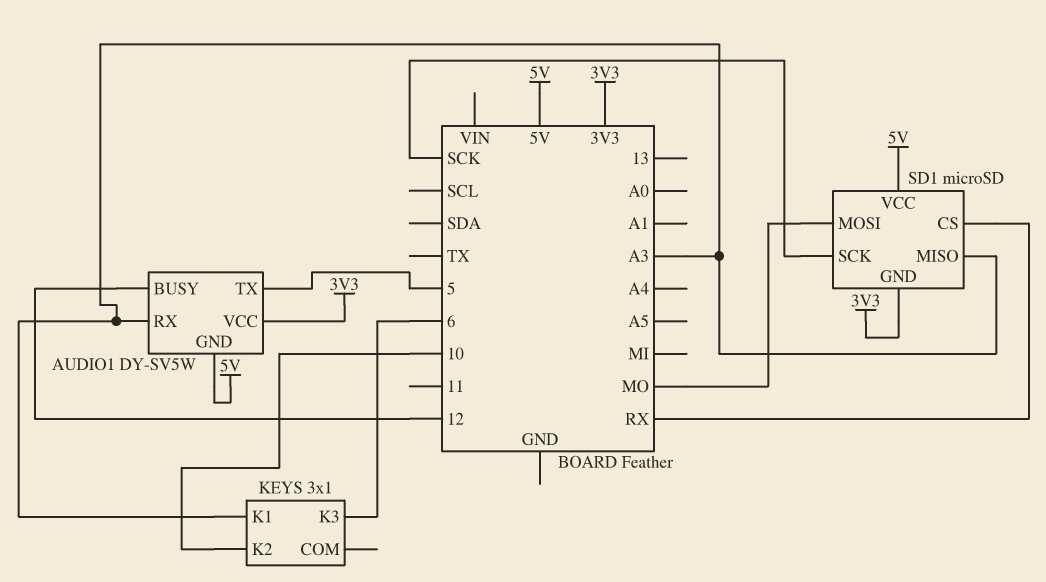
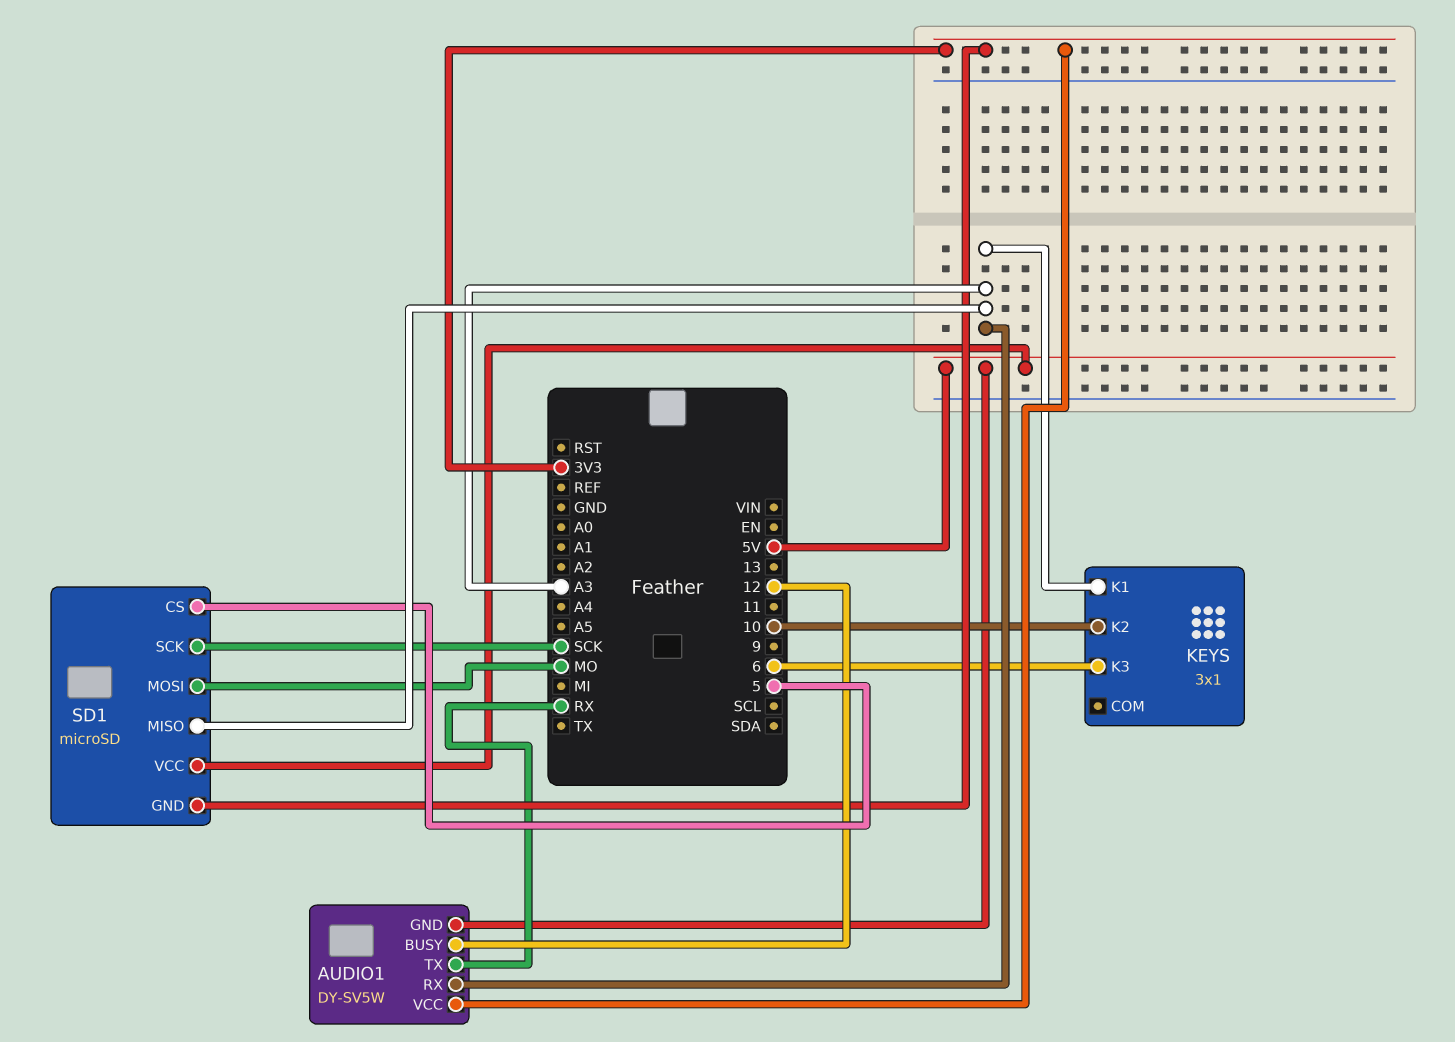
AUDIO1 pin TX: 5 -> RX
SD1 pin CS: RX -> 5

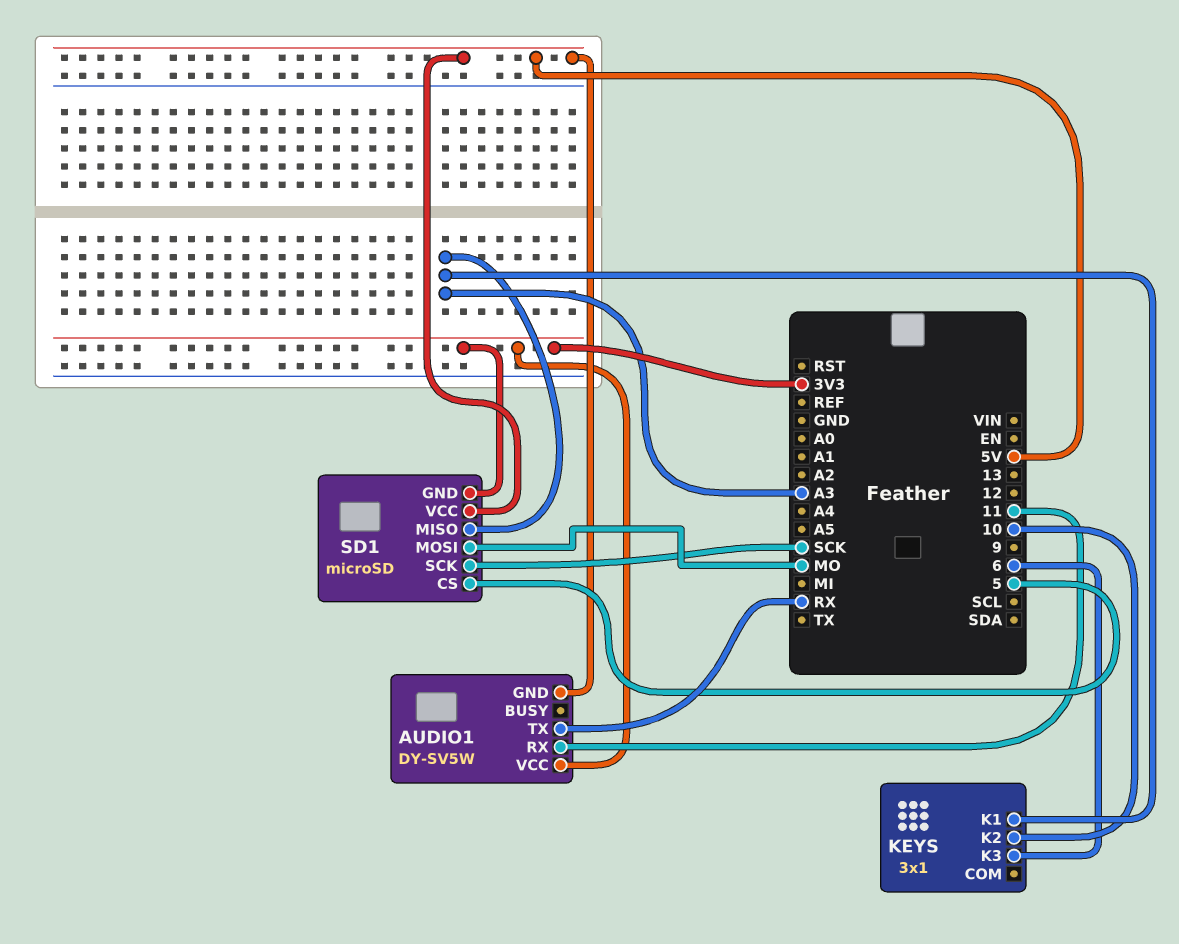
AUDIO1 pin BUSY: 12 -> none
AUDIO1 pin RX: A3 -> 11

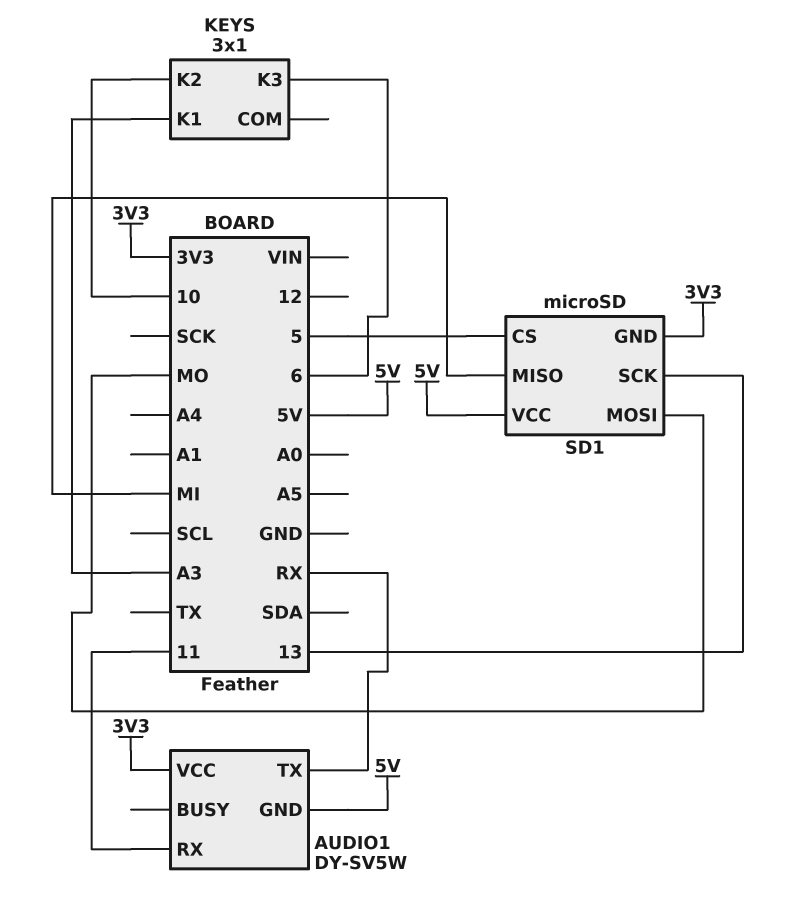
SD1 pin MISO: A3 -> MI
SD1 pin SCK: SCK -> 13

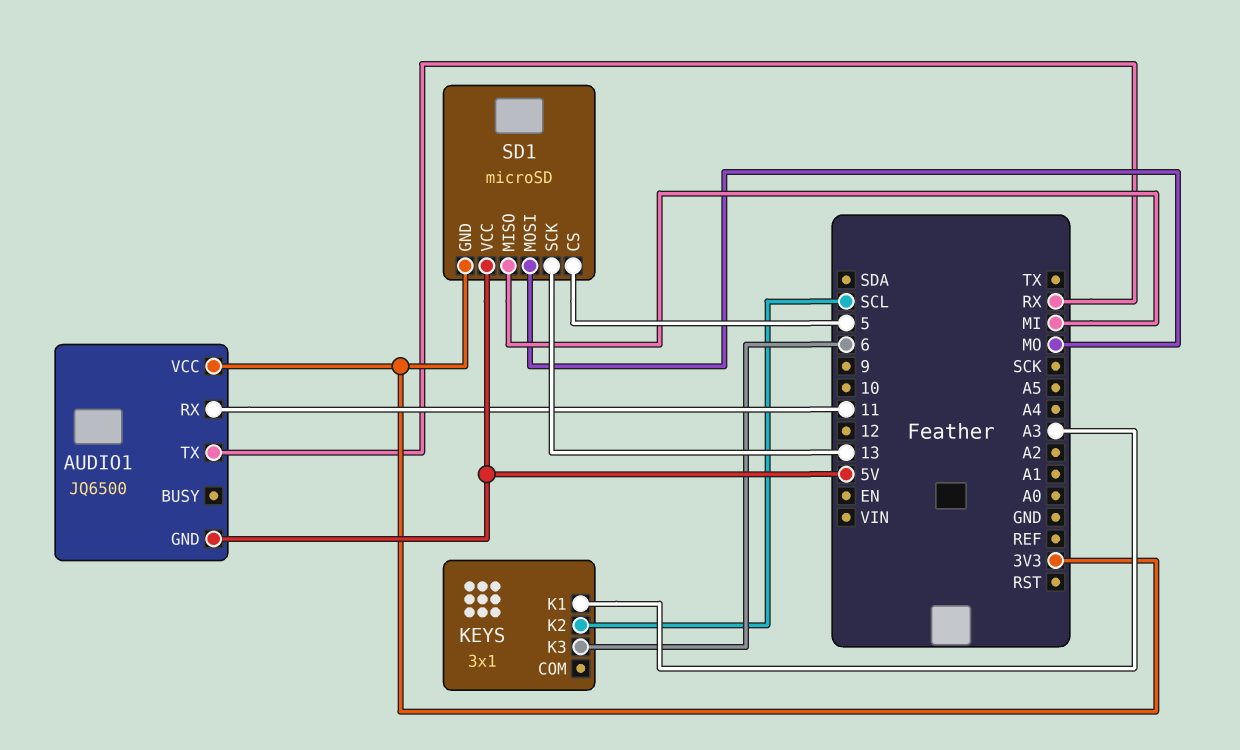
AUDIO1: DY-SV5W -> JQ6500
KEYS pin K2: 10 -> SCL

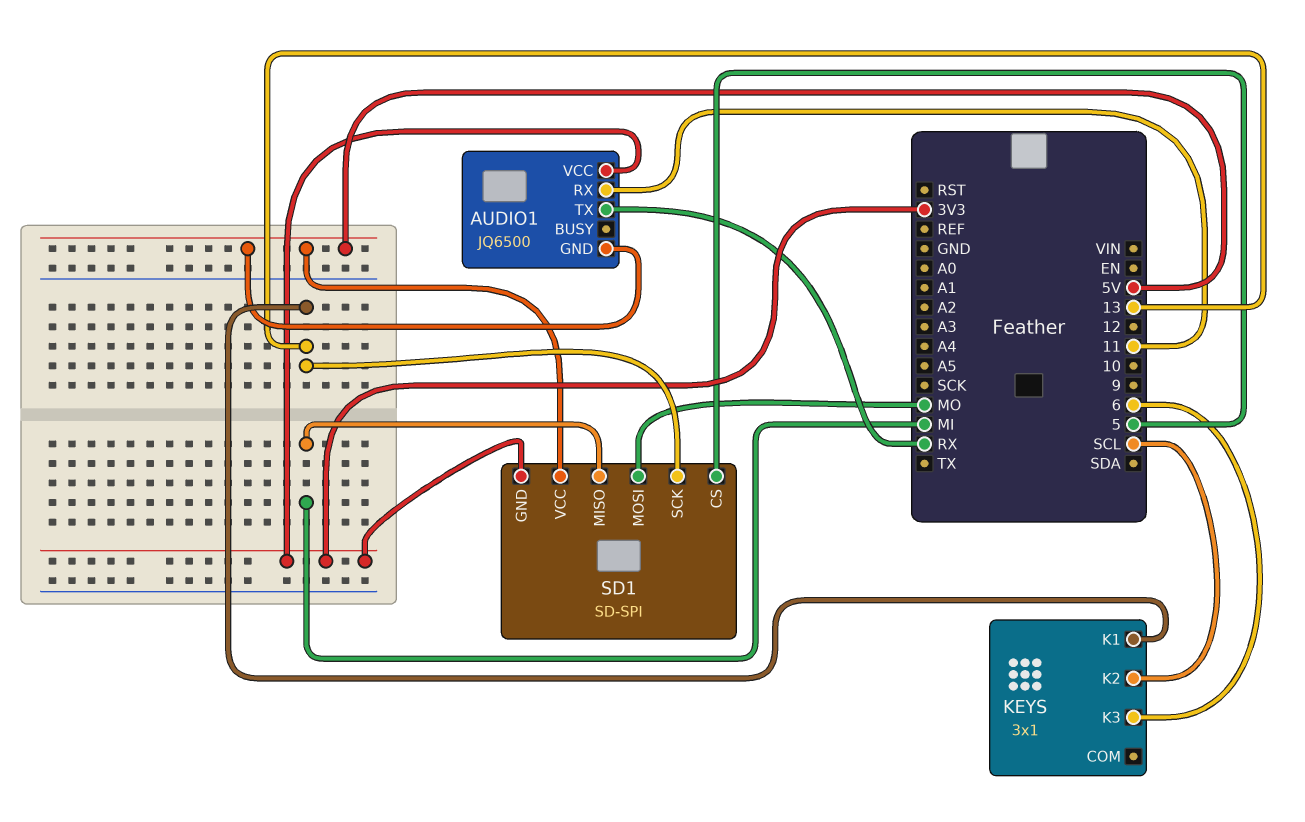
KEYS pin K1: A3 -> 13
SD1: microSD -> SD-SPI

